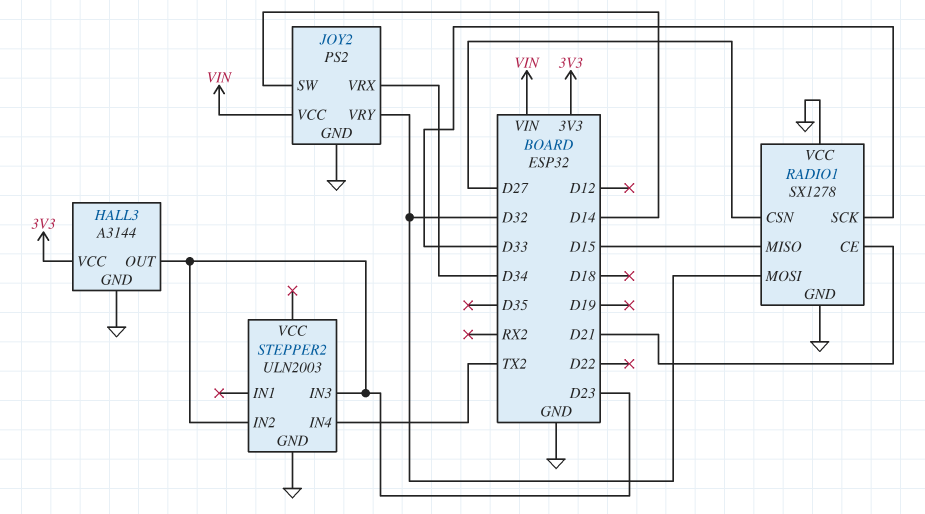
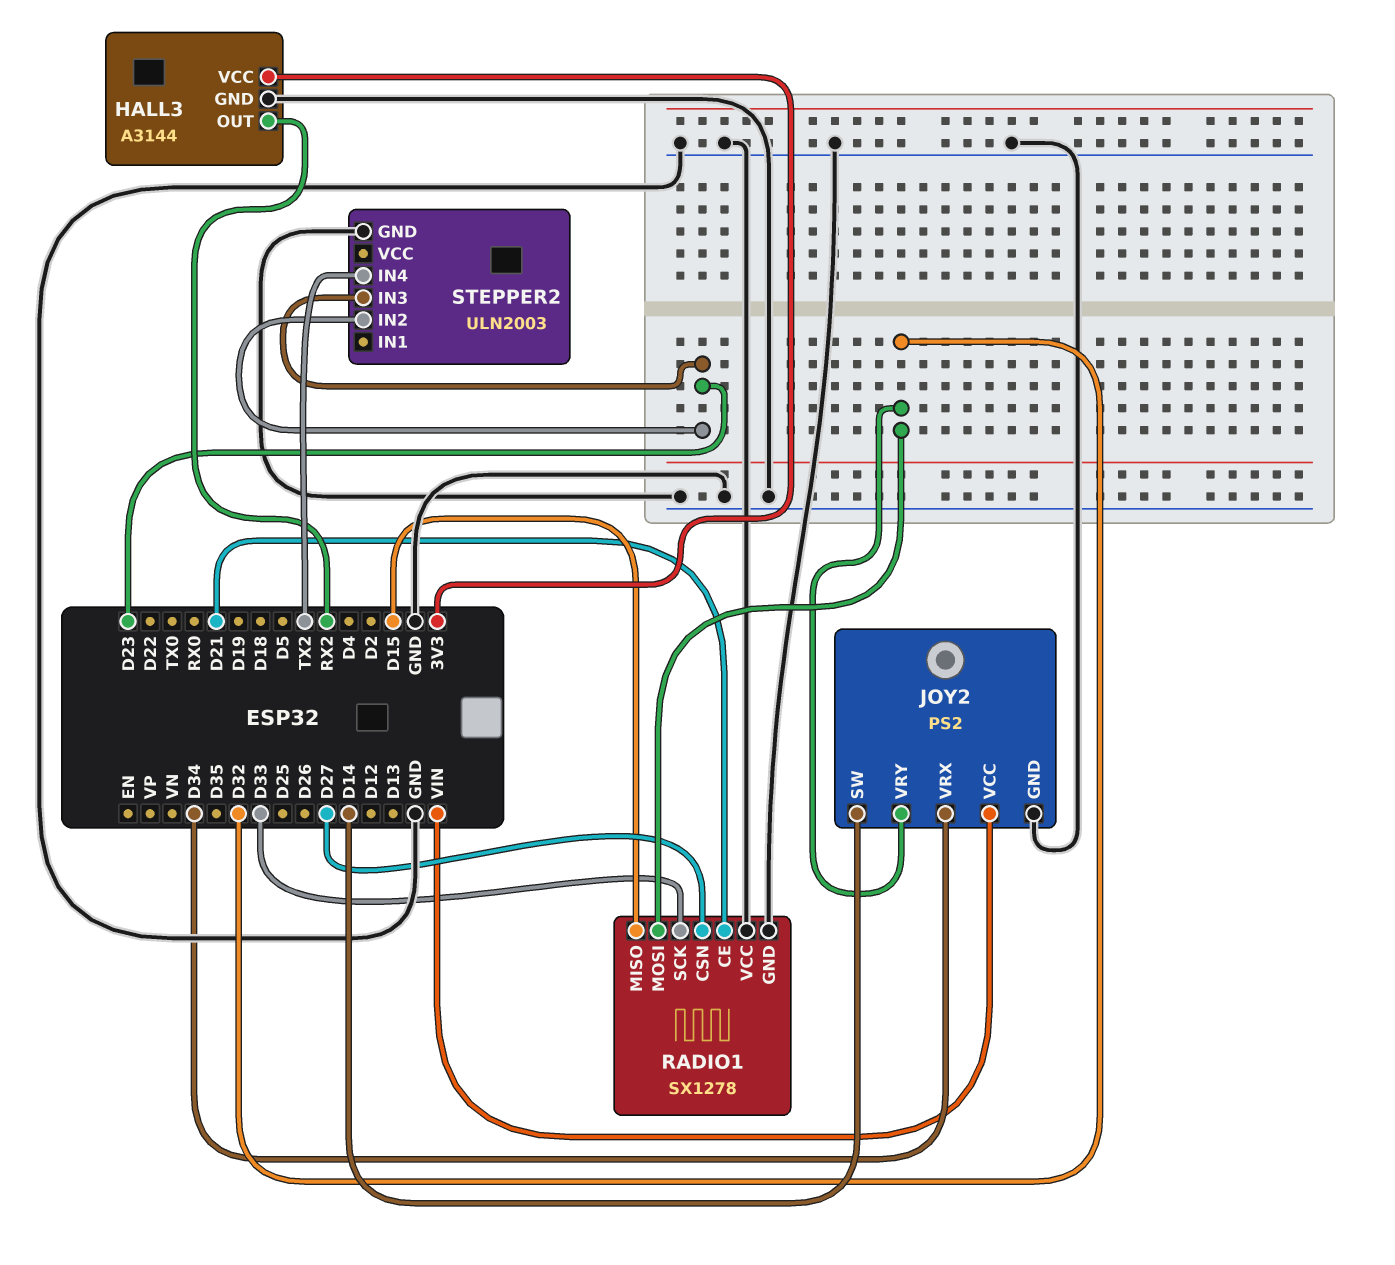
HALL3 pin OUT: D23 -> RX2

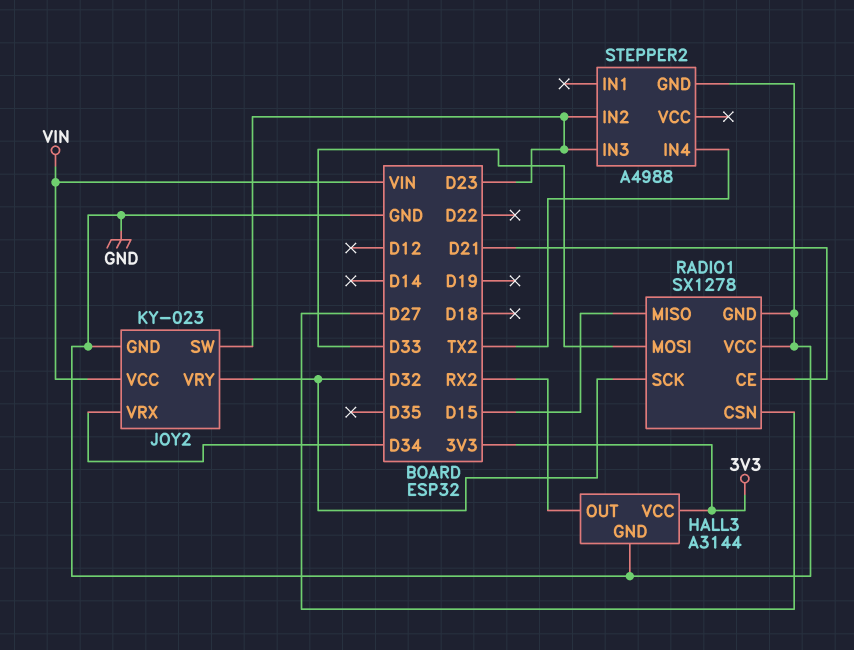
JOY2: PS2 -> KY-023
JOY2 pin SW: D14 -> D23
RADIO1 pin MOSI: D32 -> D33
RADIO1 pin SCK: D33 -> D32
STEPPER2: ULN2003 -> A4988

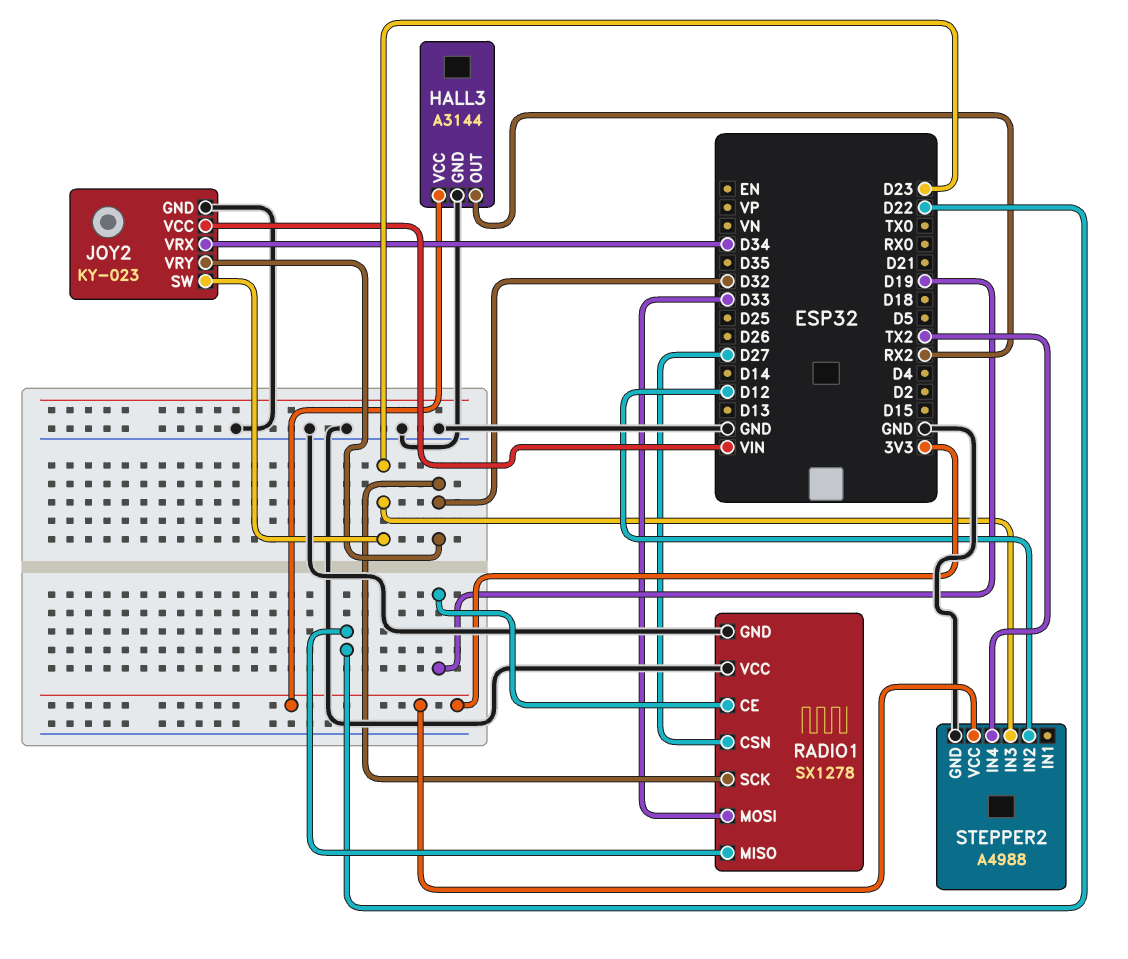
RADIO1 pin CE: D21 -> D19
RADIO1 pin MISO: D15 -> D22
STEPPER2 pin IN2: D23 -> D12
STEPPER2 pin VCC: none -> 3V3

